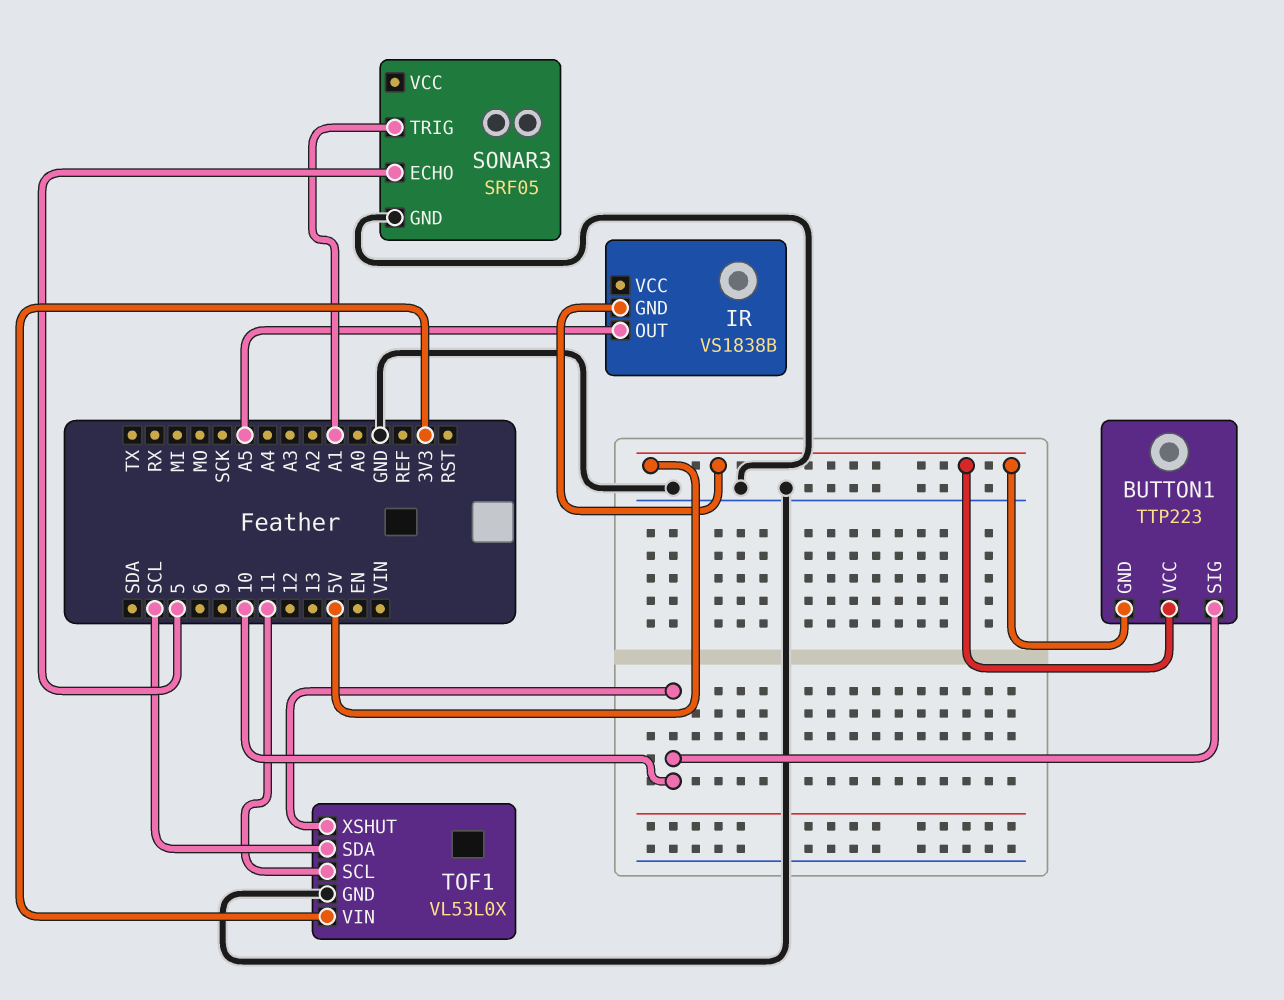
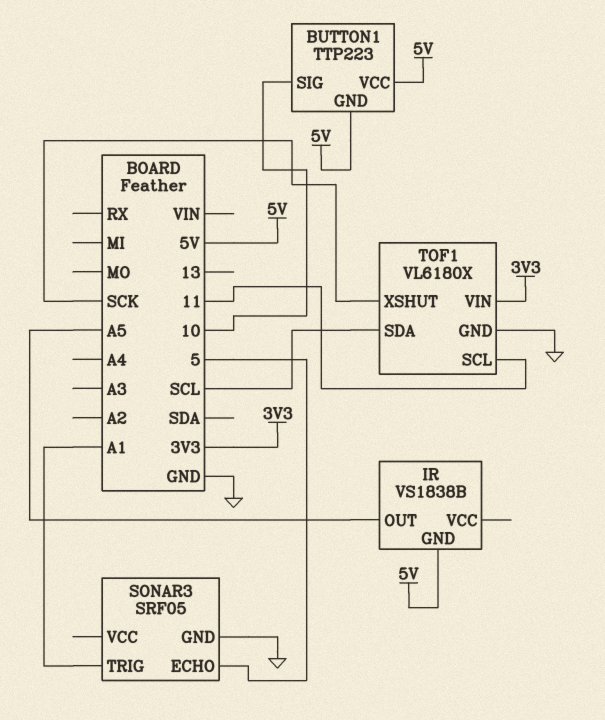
TOF1: VL53L0X -> VL6180X
TOF1 pin XSHUT: 10 -> SCK

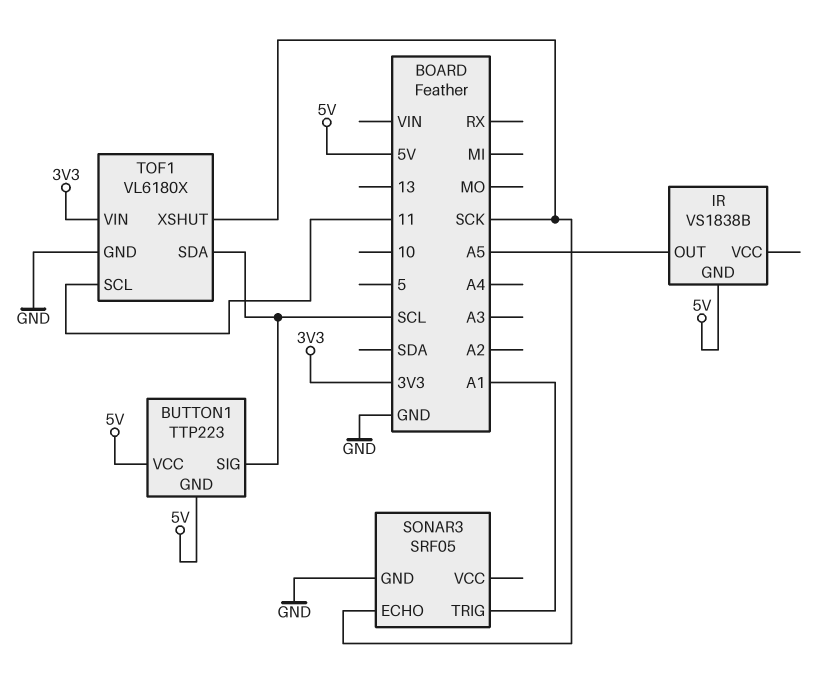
BUTTON1 pin SIG: 10 -> SCL
SONAR3 pin ECHO: 5 -> SCK

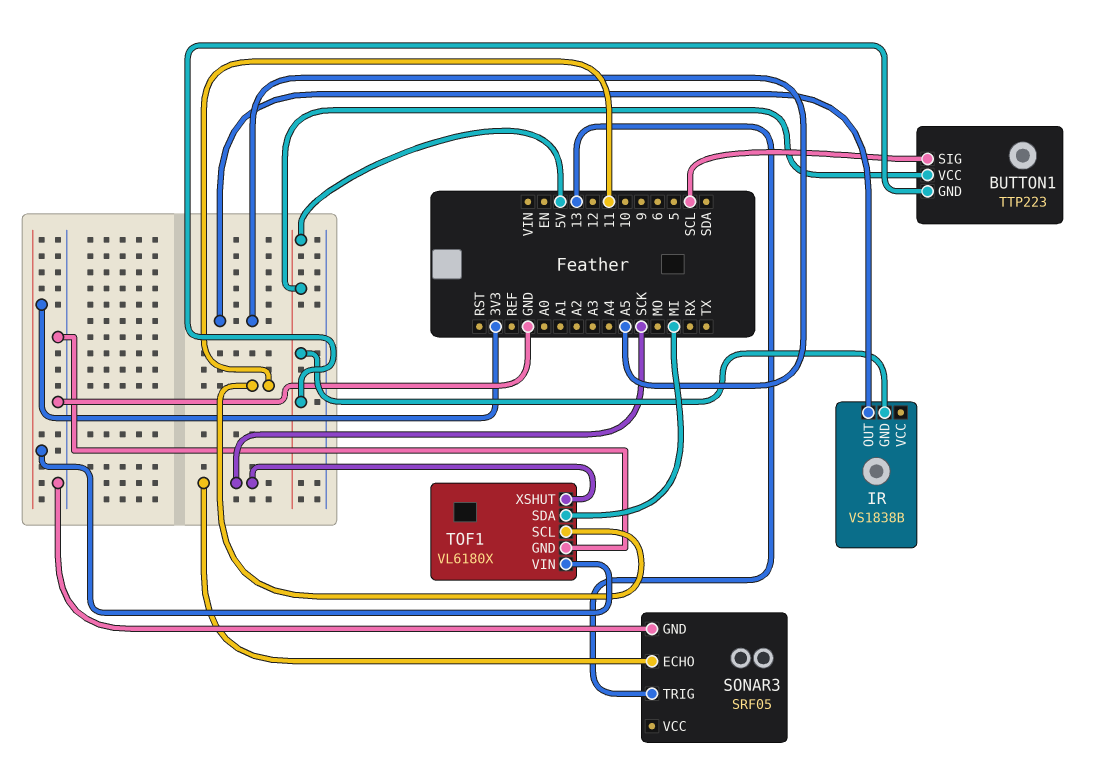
SONAR3 pin TRIG: A1 -> 13
TOF1 pin SDA: SCL -> MI

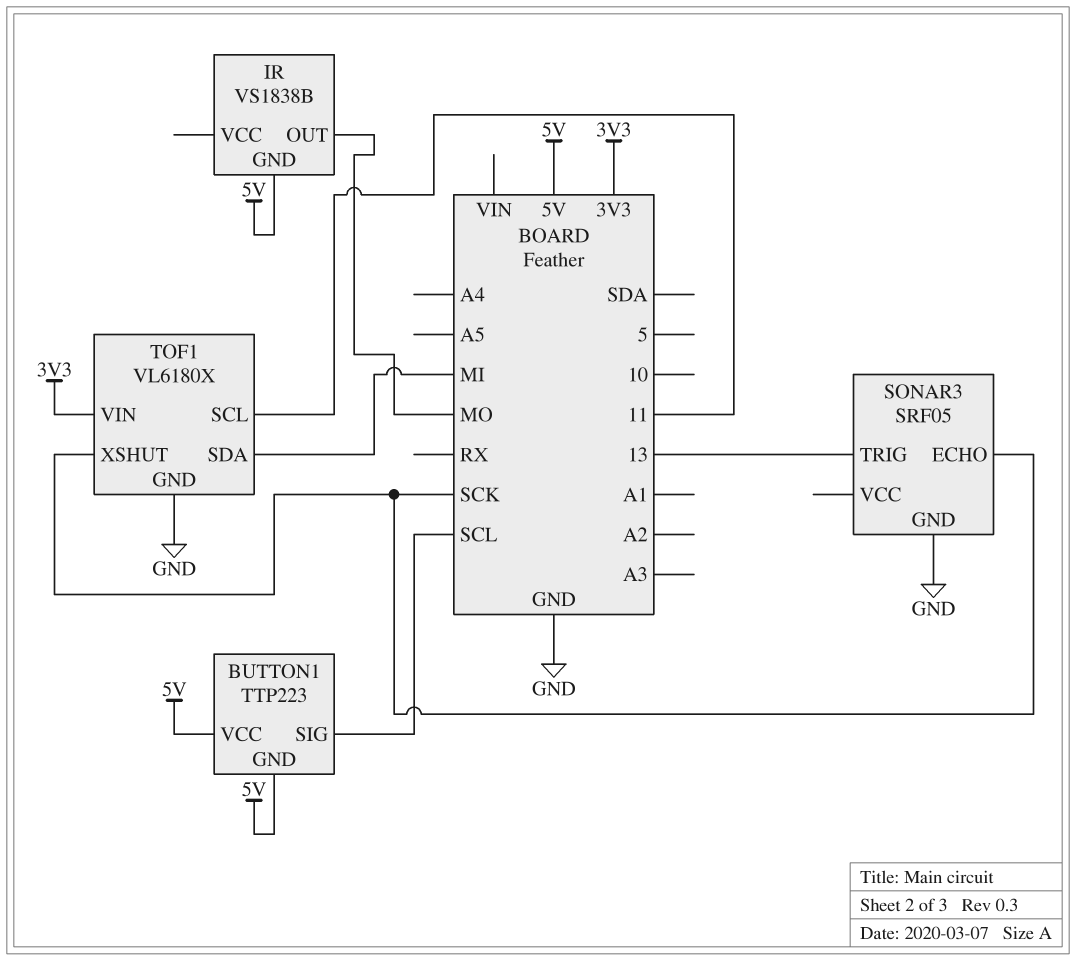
IR pin OUT: A5 -> MO

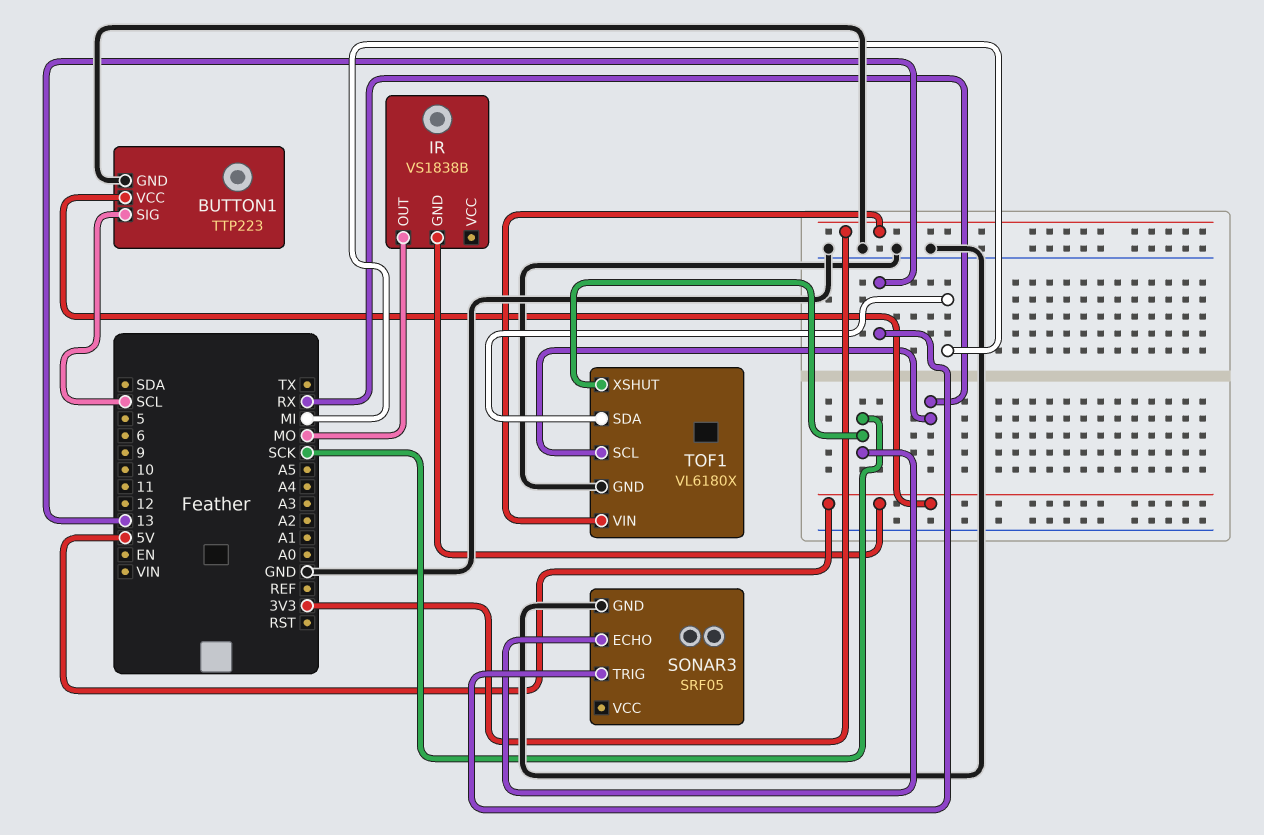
BUTTON1 pin GND: 5V -> GND
TOF1 pin SCL: 11 -> RX

